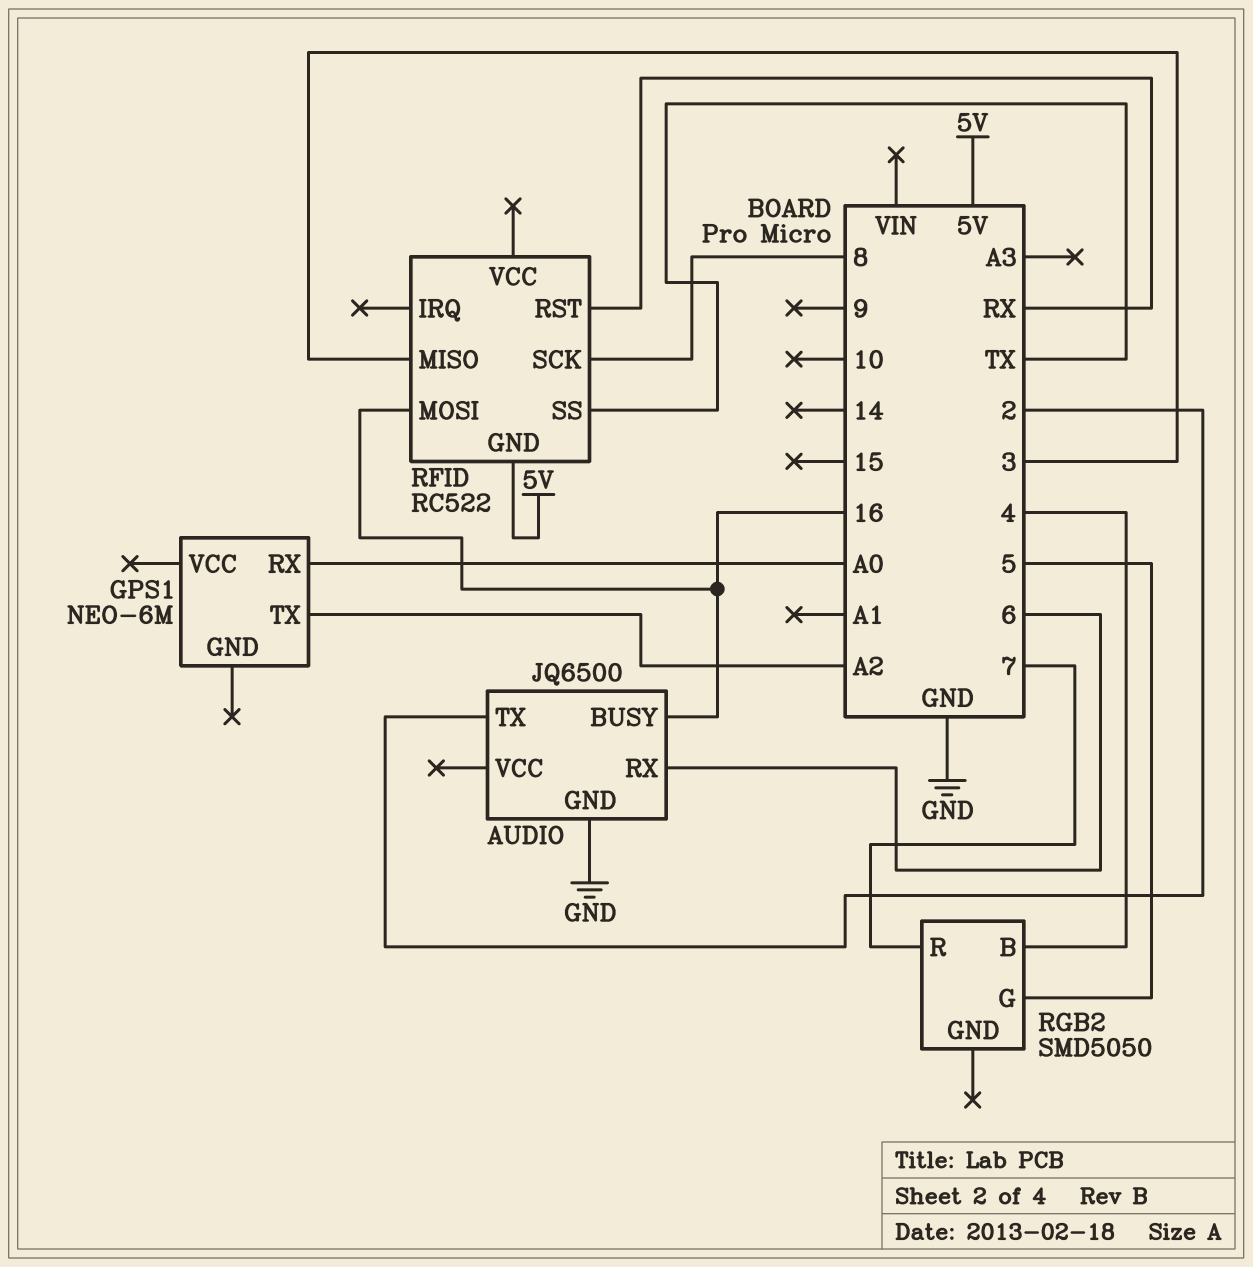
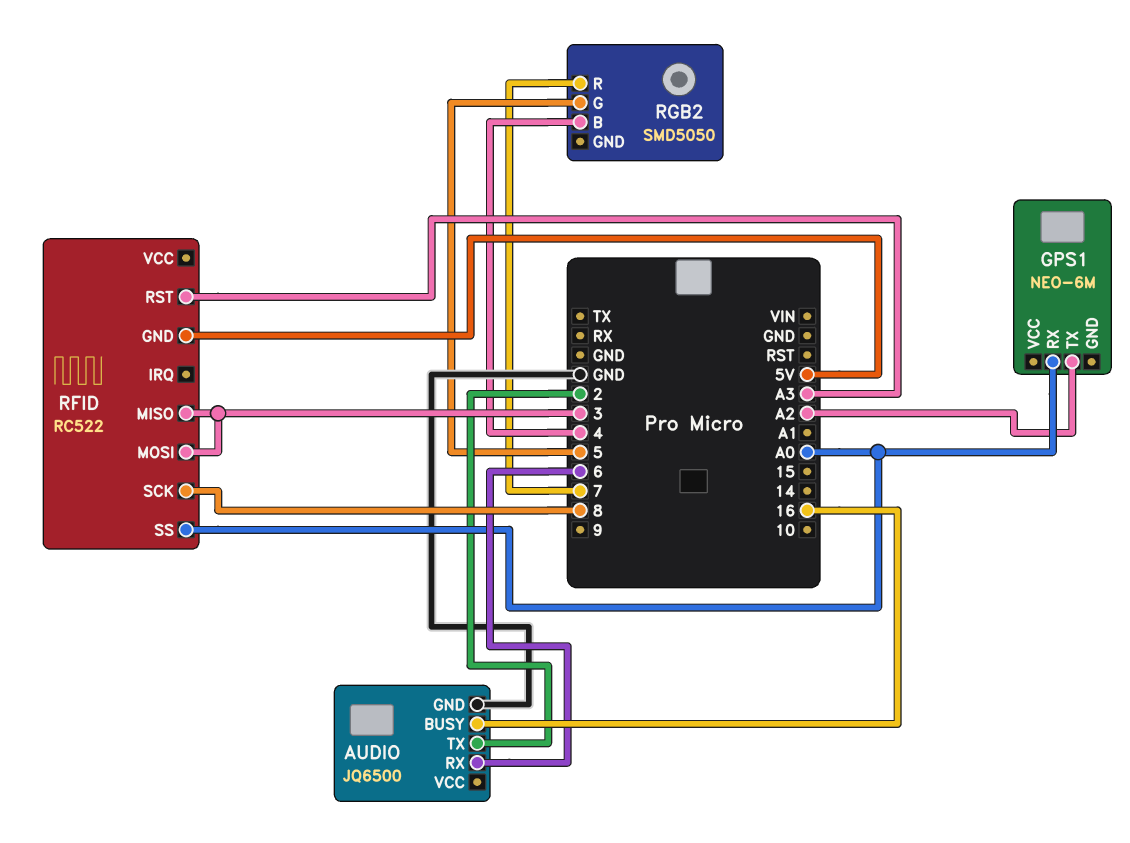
RFID pin MOSI: 16 -> 3
RFID pin RST: RX -> A3
RFID pin SS: TX -> A0

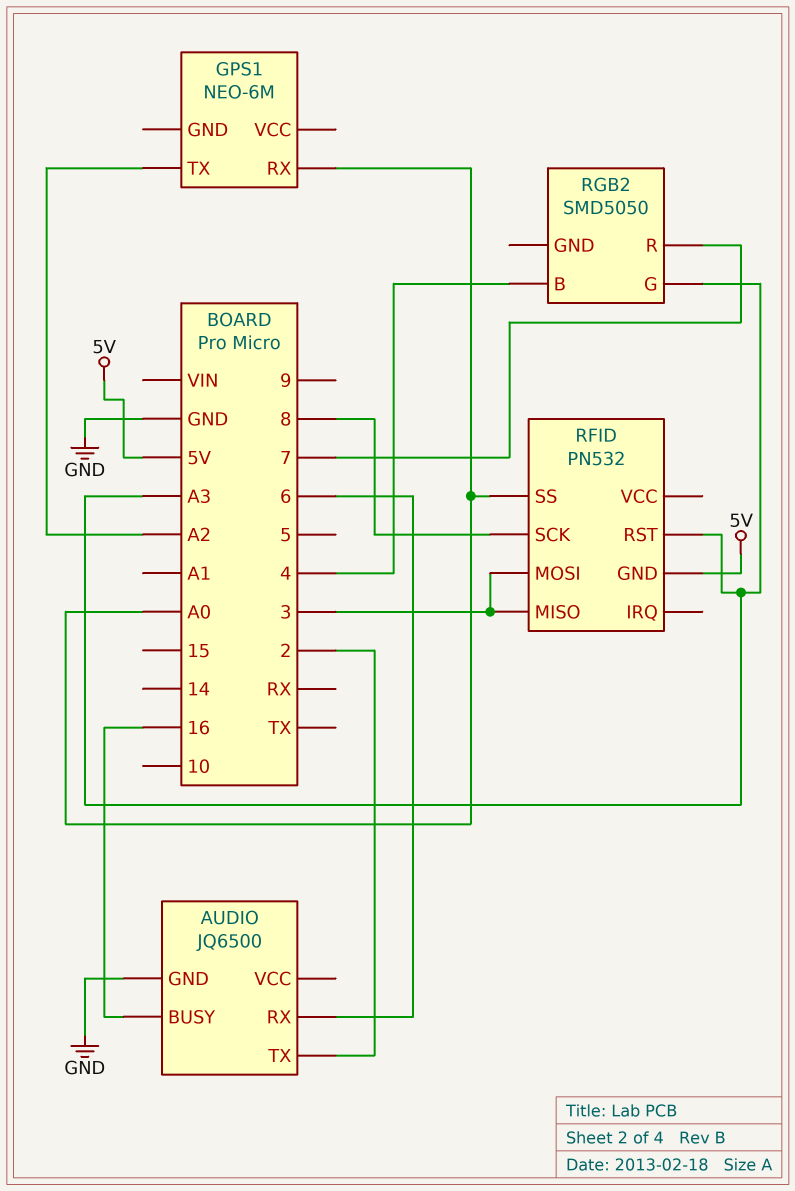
RFID: RC522 -> PN532
RGB2 pin G: 5 -> A3

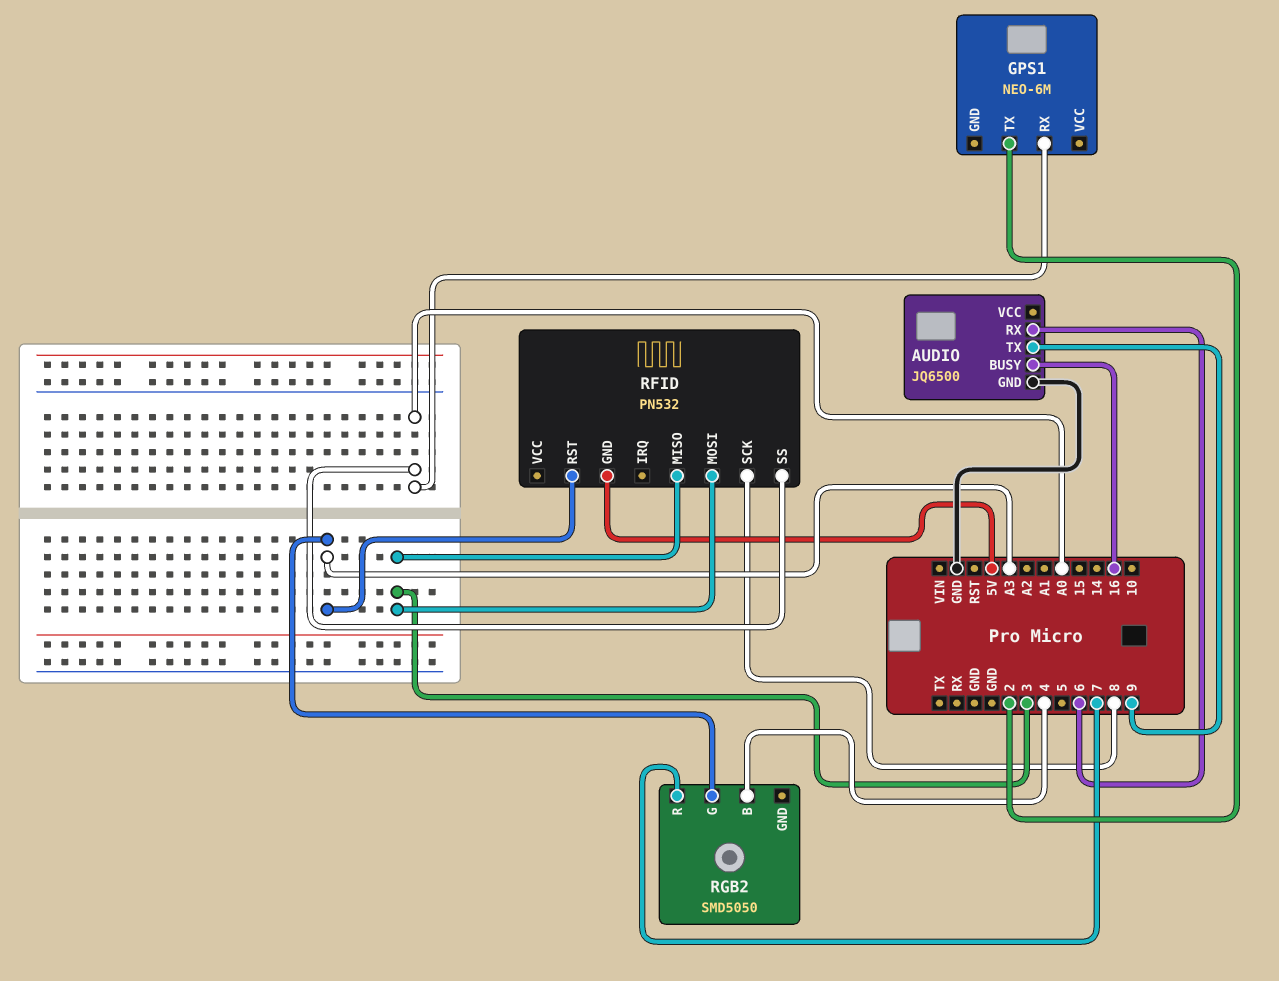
AUDIO pin TX: 2 -> 9
GPS1 pin TX: A2 -> 2

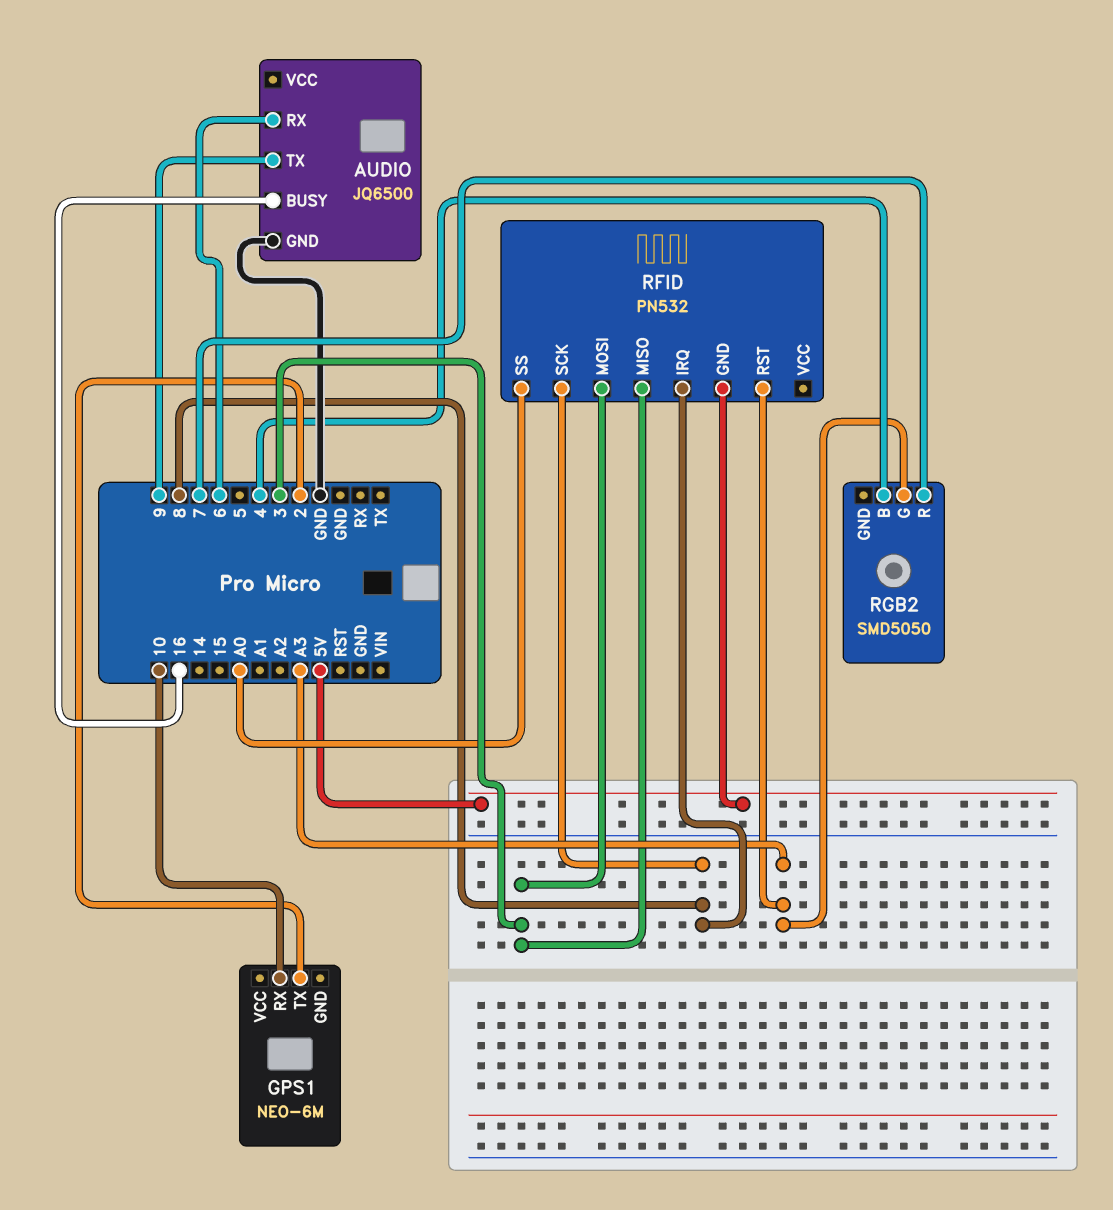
GPS1 pin RX: A0 -> 10
RFID pin IRQ: none -> 8

